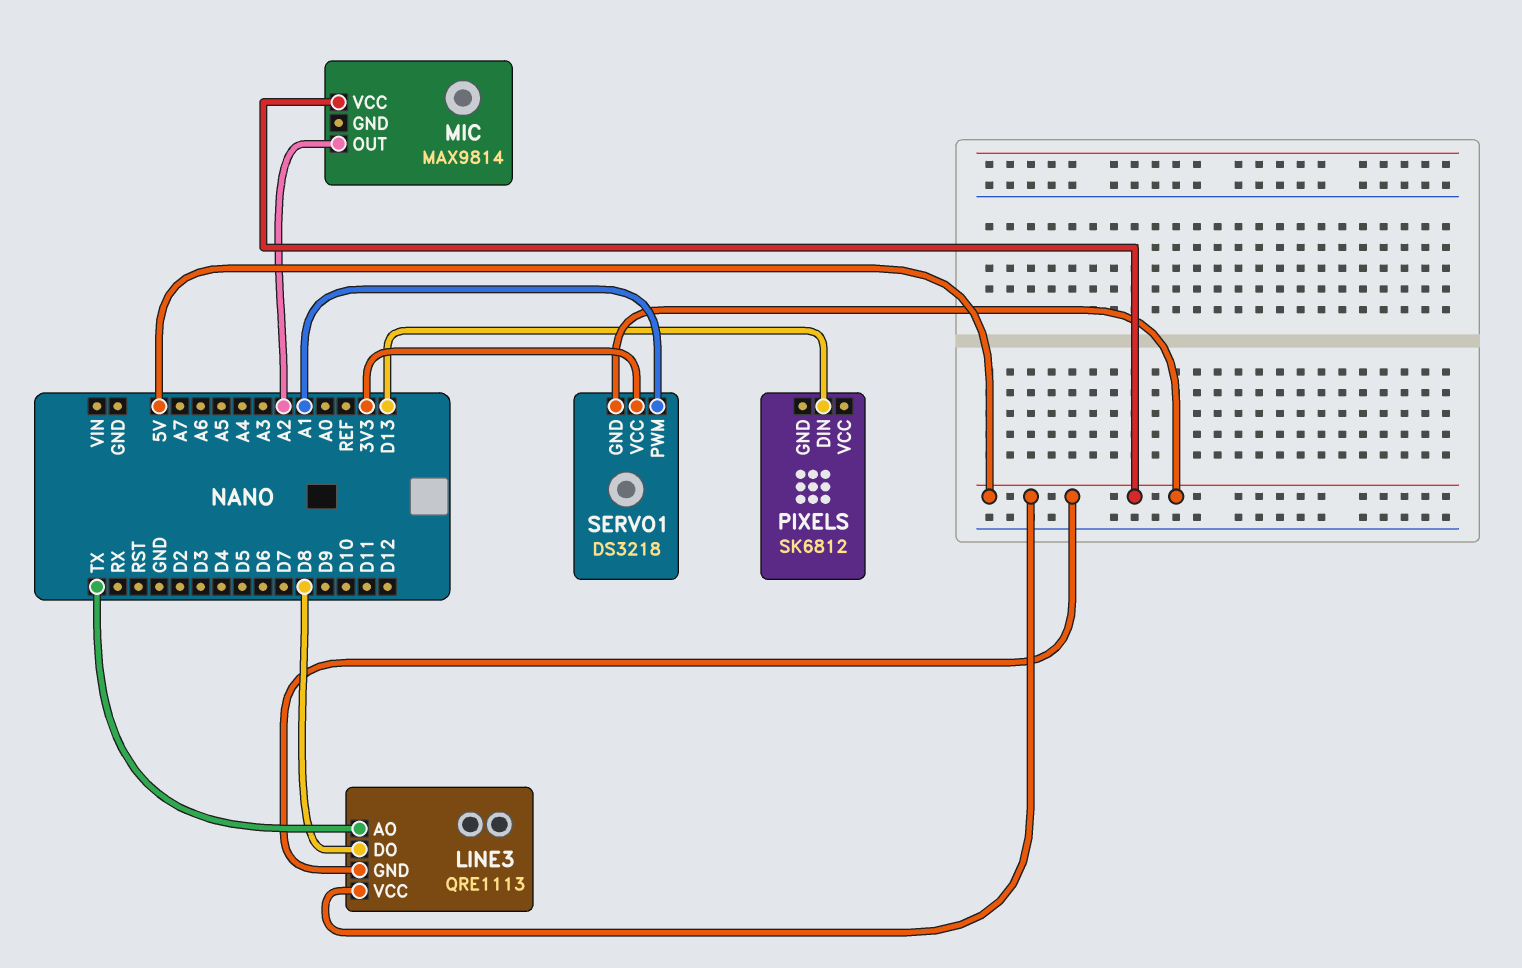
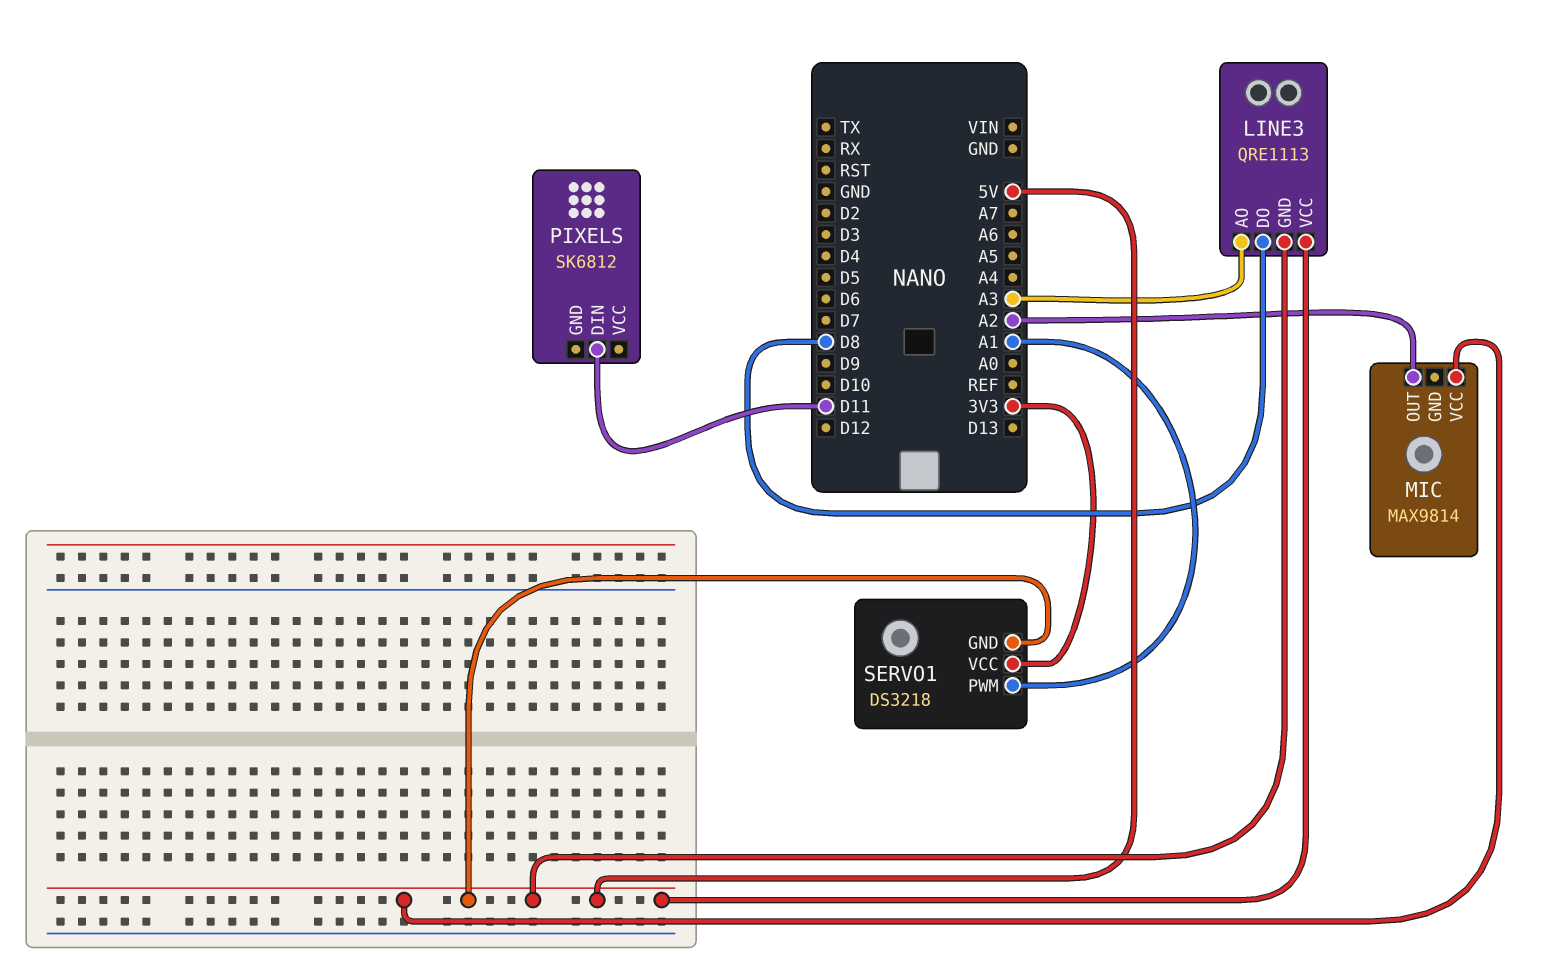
LINE3 pin AO: TX -> A3
PIXELS pin DIN: D13 -> D11

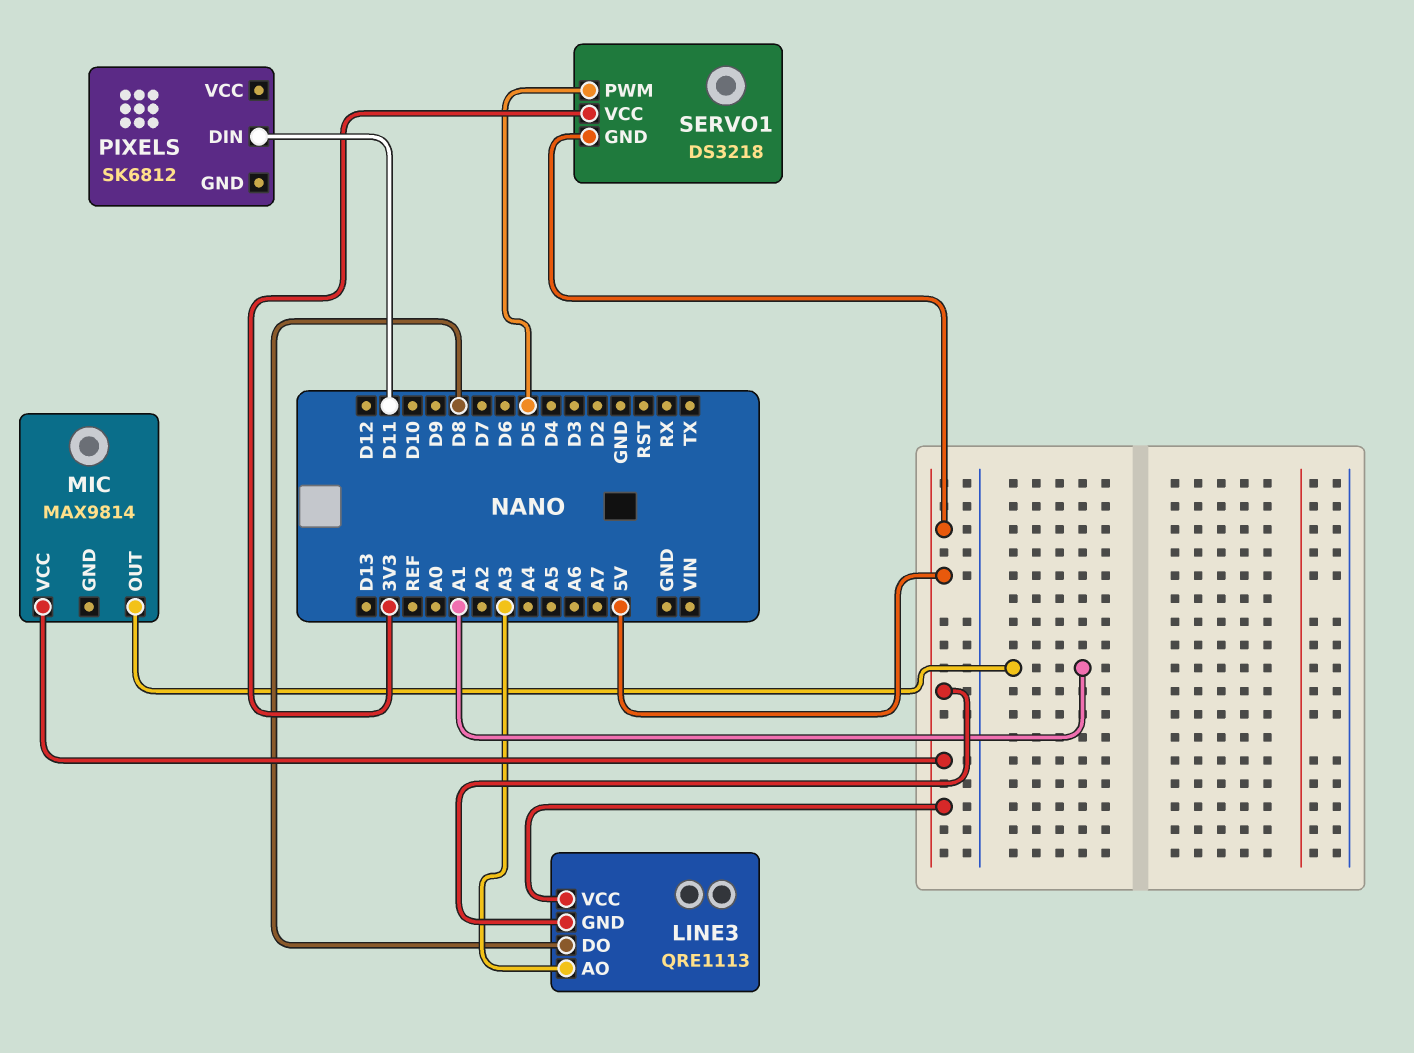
MIC pin OUT: A2 -> A1
SERVO1 pin PWM: A1 -> D5

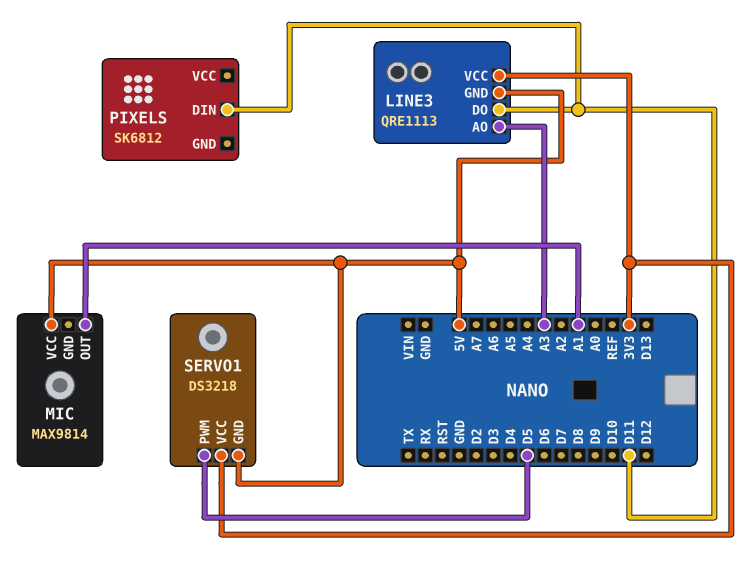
LINE3 pin DO: D8 -> D11
LINE3 pin VCC: 5V -> 3V3

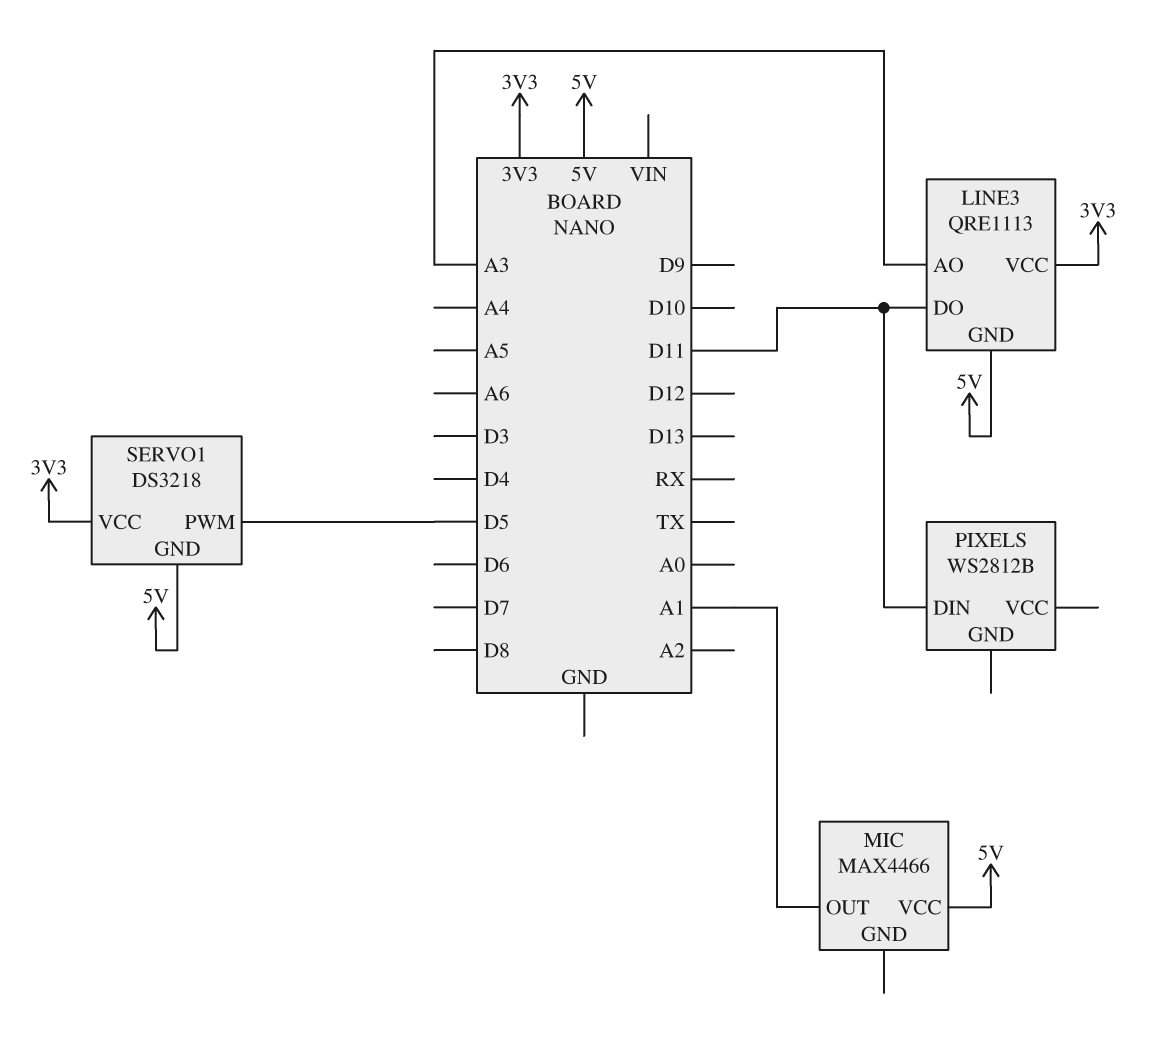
MIC: MAX9814 -> MAX4466
PIXELS: SK6812 -> WS2812B

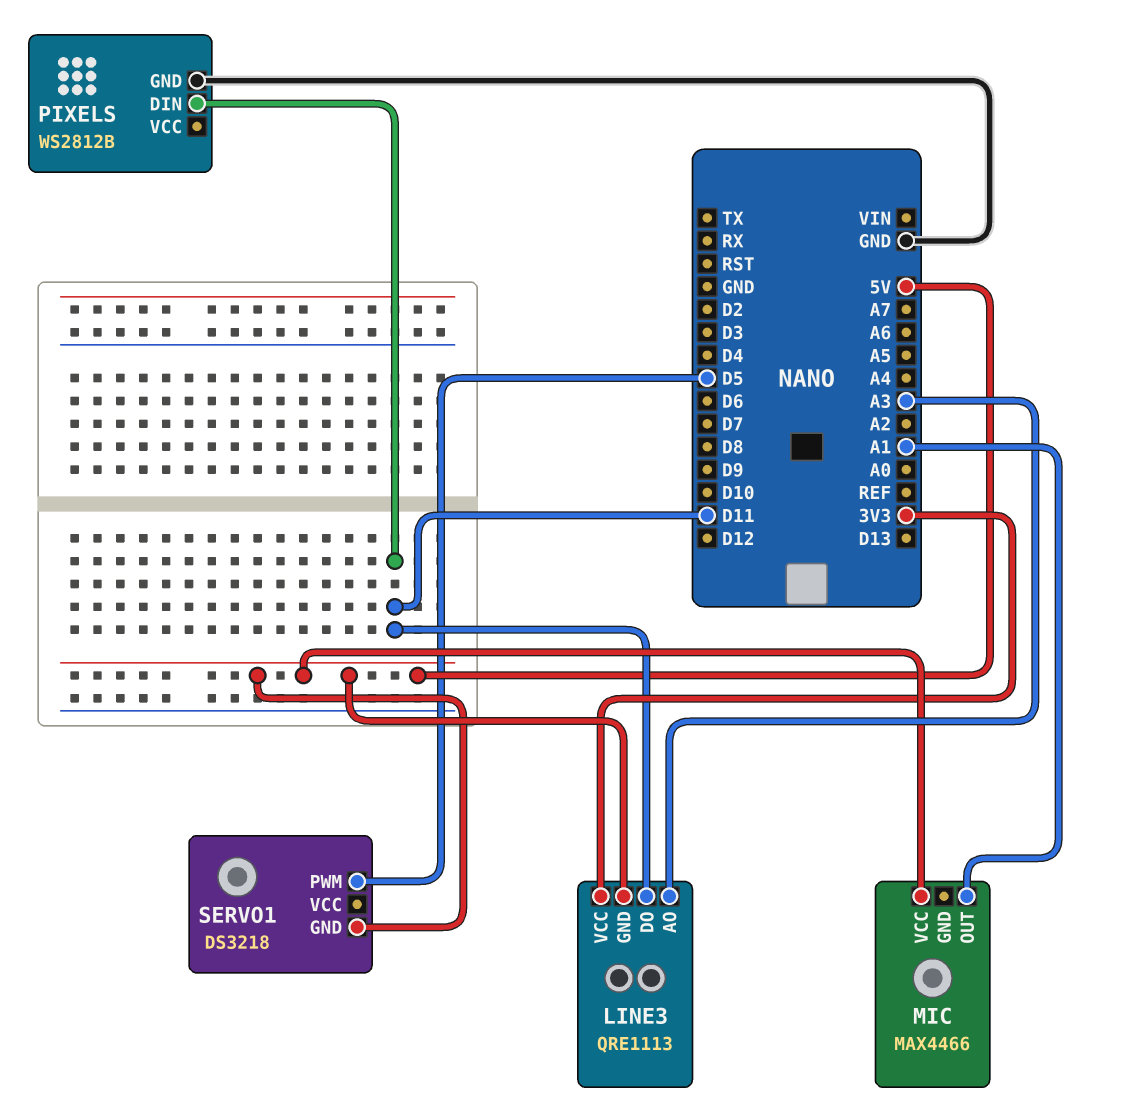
PIXELS pin GND: none -> GND
SERVO1 pin VCC: 3V3 -> none

